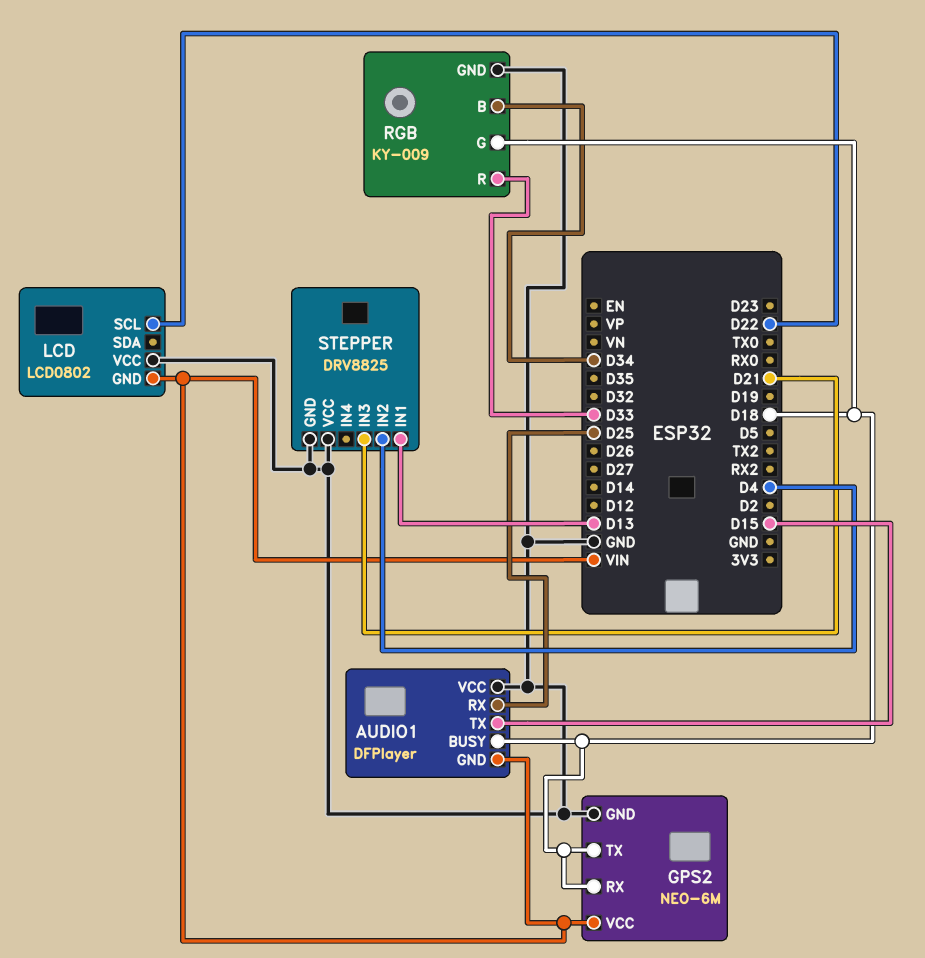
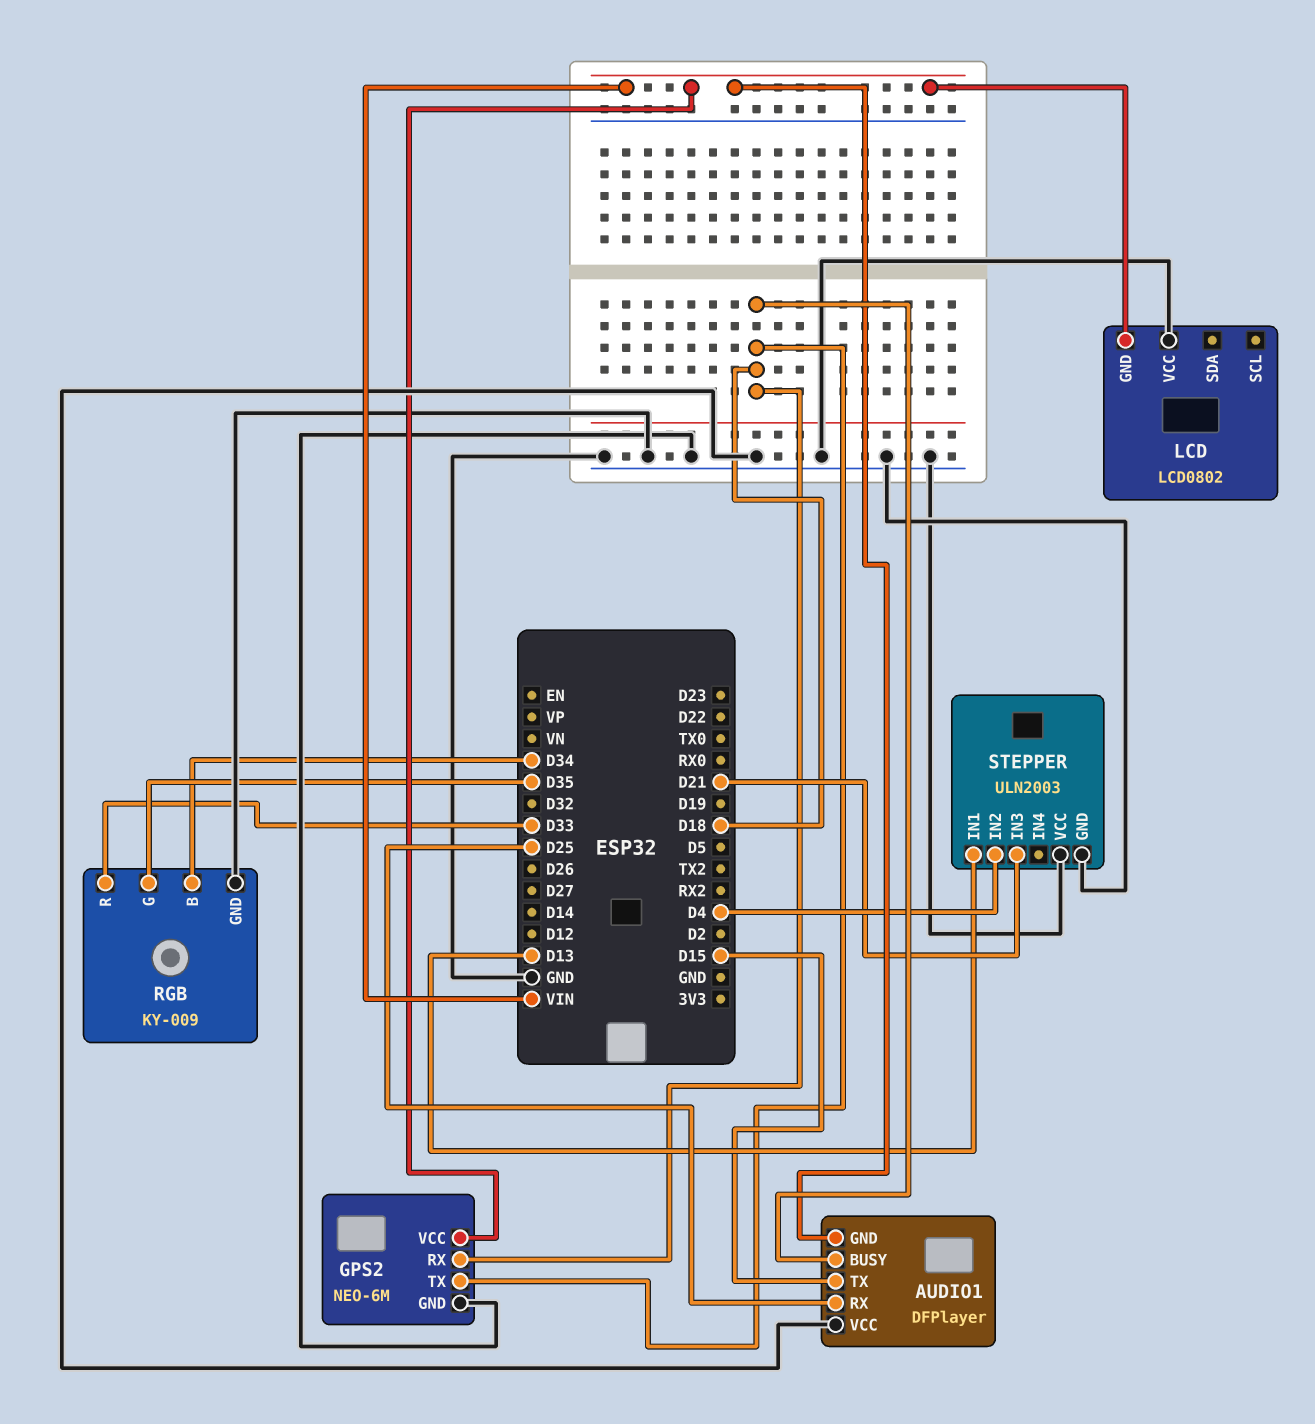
LCD pin SCL: D22 -> none
RGB pin G: D18 -> D35
STEPPER: DRV8825 -> ULN2003

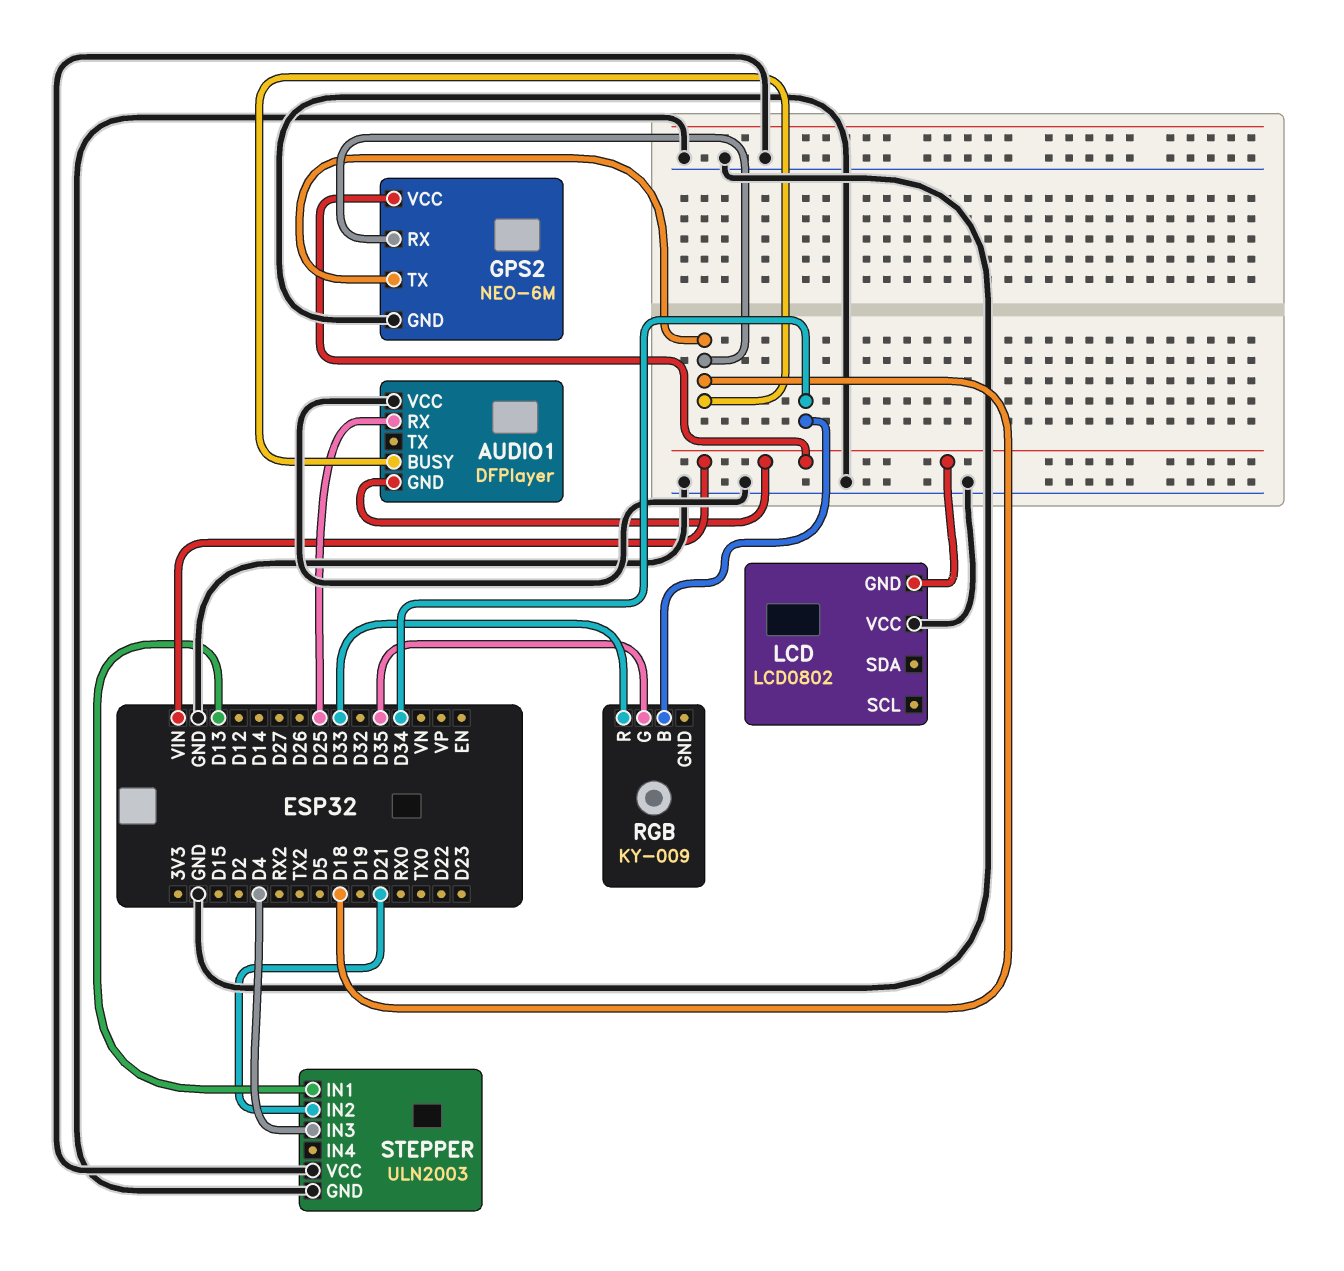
AUDIO1 pin TX: D15 -> none
RGB pin GND: GND -> none
STEPPER pin IN2: D4 -> D21
STEPPER pin IN3: D21 -> D4

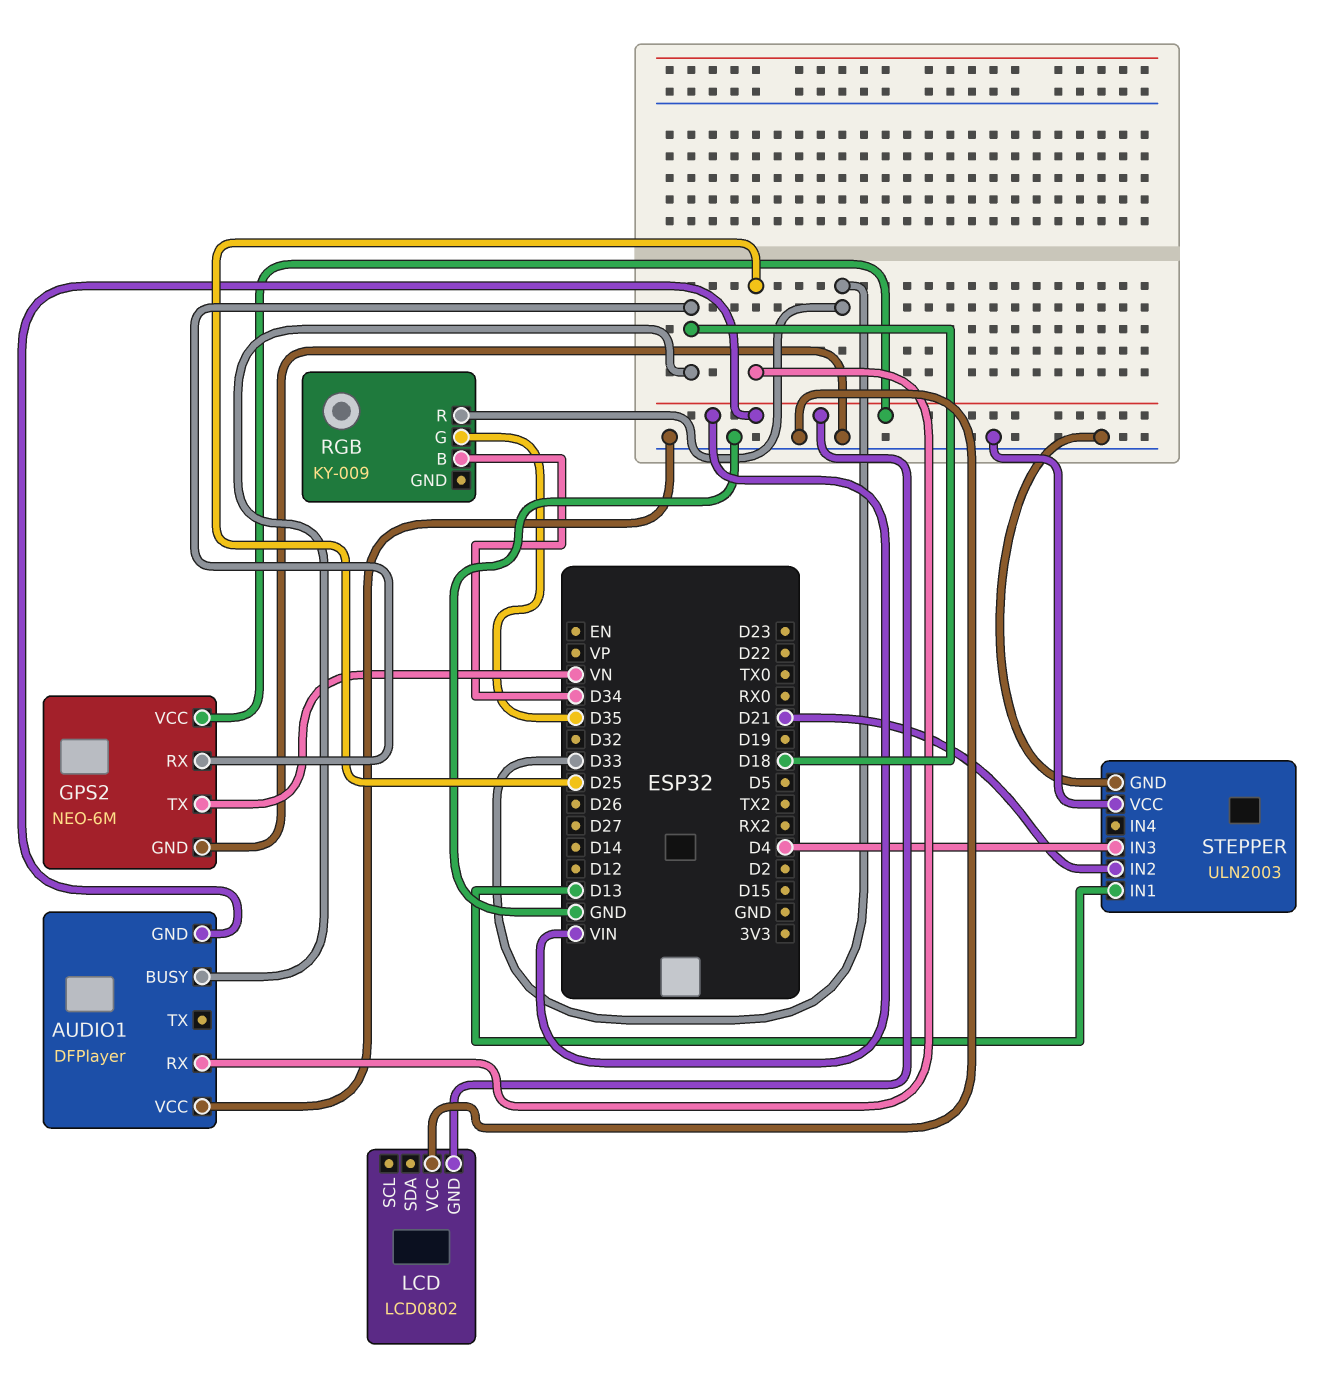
GPS2 pin TX: D18 -> VN

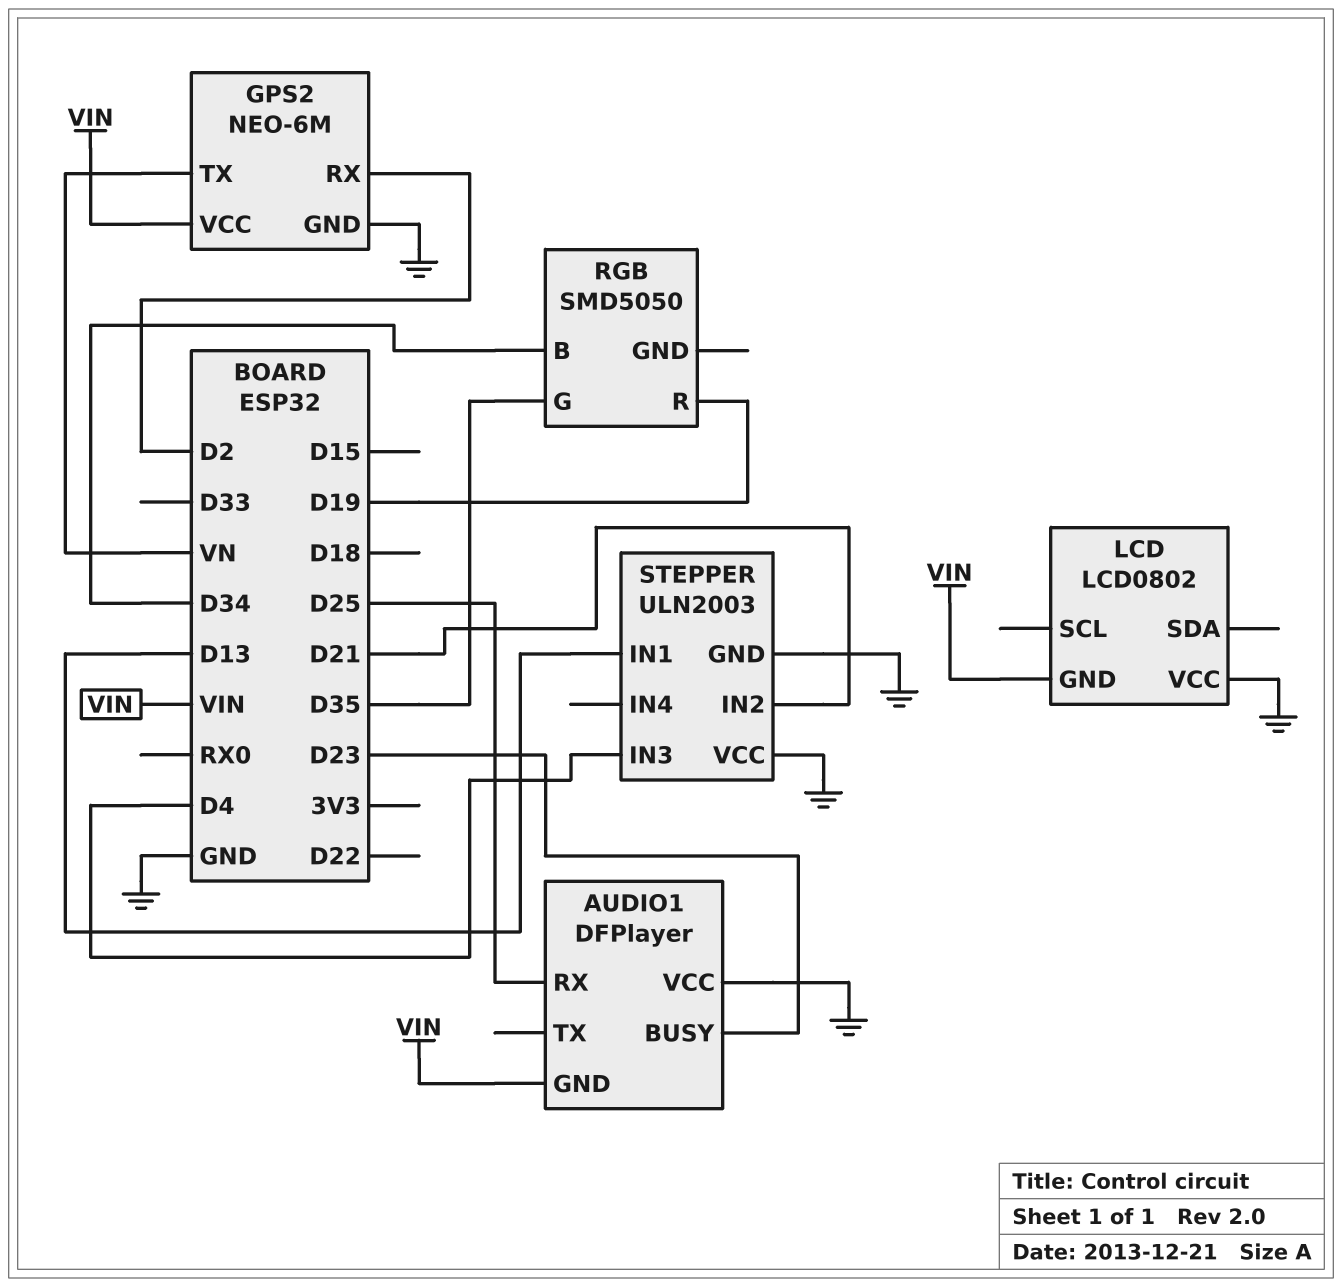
AUDIO1 pin BUSY: D18 -> D23
GPS2 pin RX: D18 -> D2
RGB: KY-009 -> SMD5050
RGB pin R: D33 -> D19

